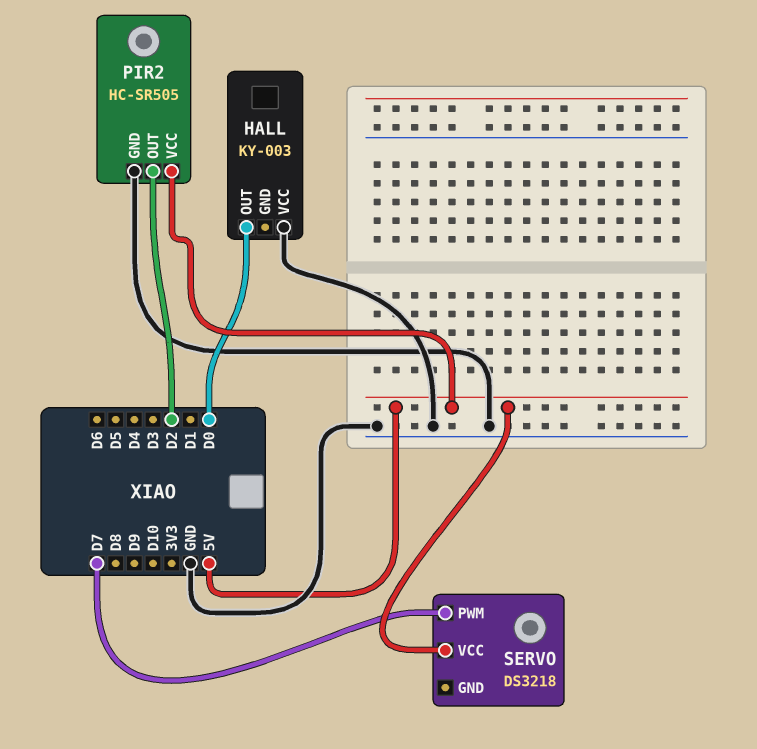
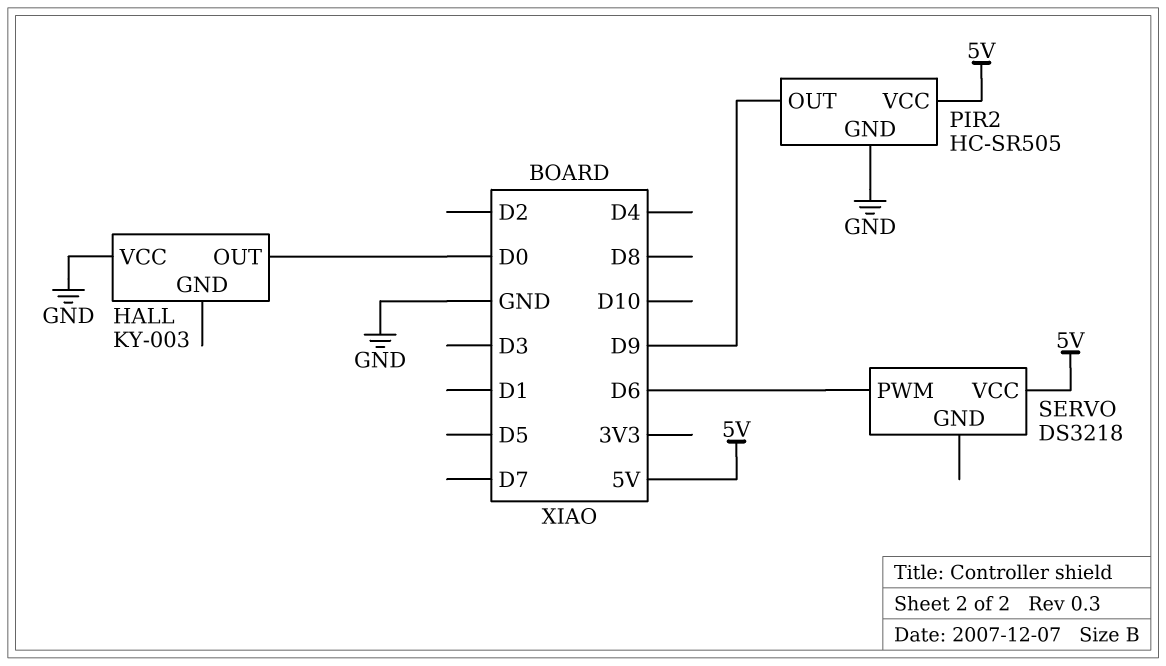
PIR2 pin OUT: D2 -> D9
SERVO pin PWM: D7 -> D6

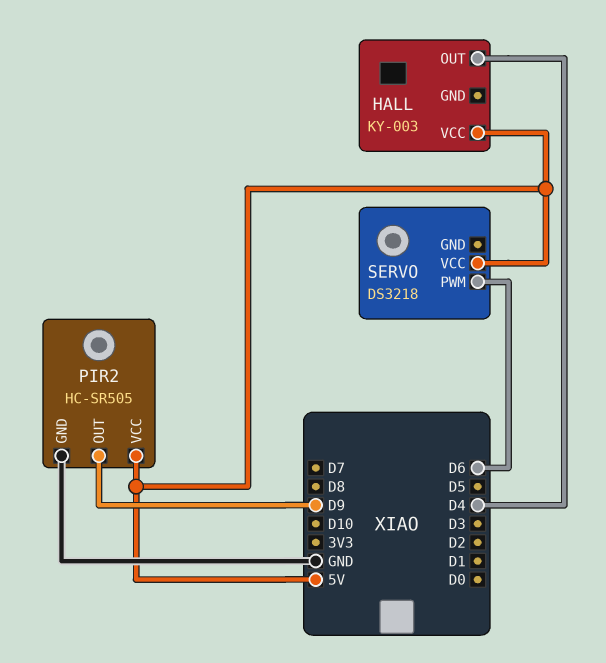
HALL pin OUT: D0 -> D4
HALL pin VCC: GND -> 5V

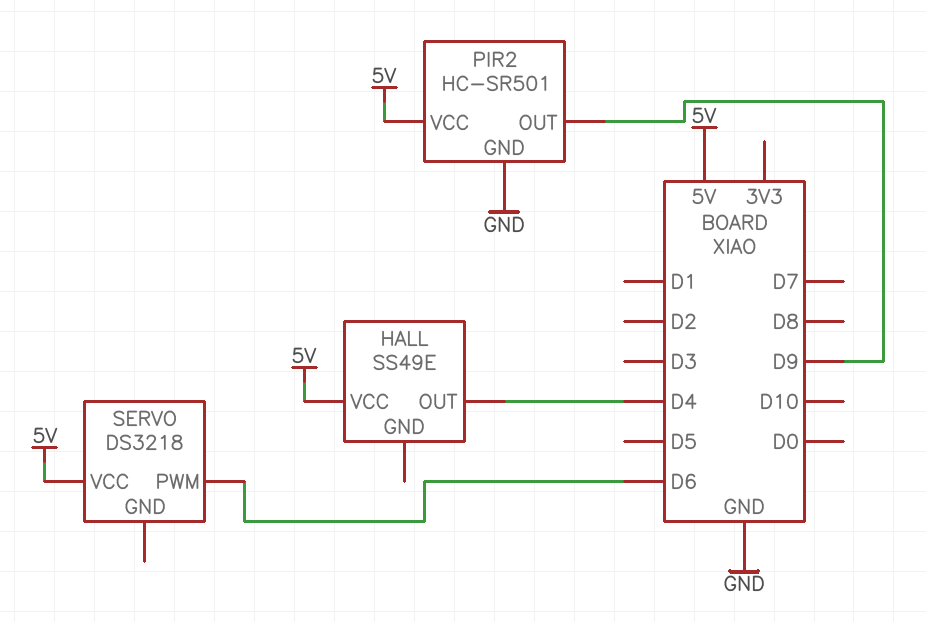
HALL: KY-003 -> SS49E
PIR2: HC-SR505 -> HC-SR501

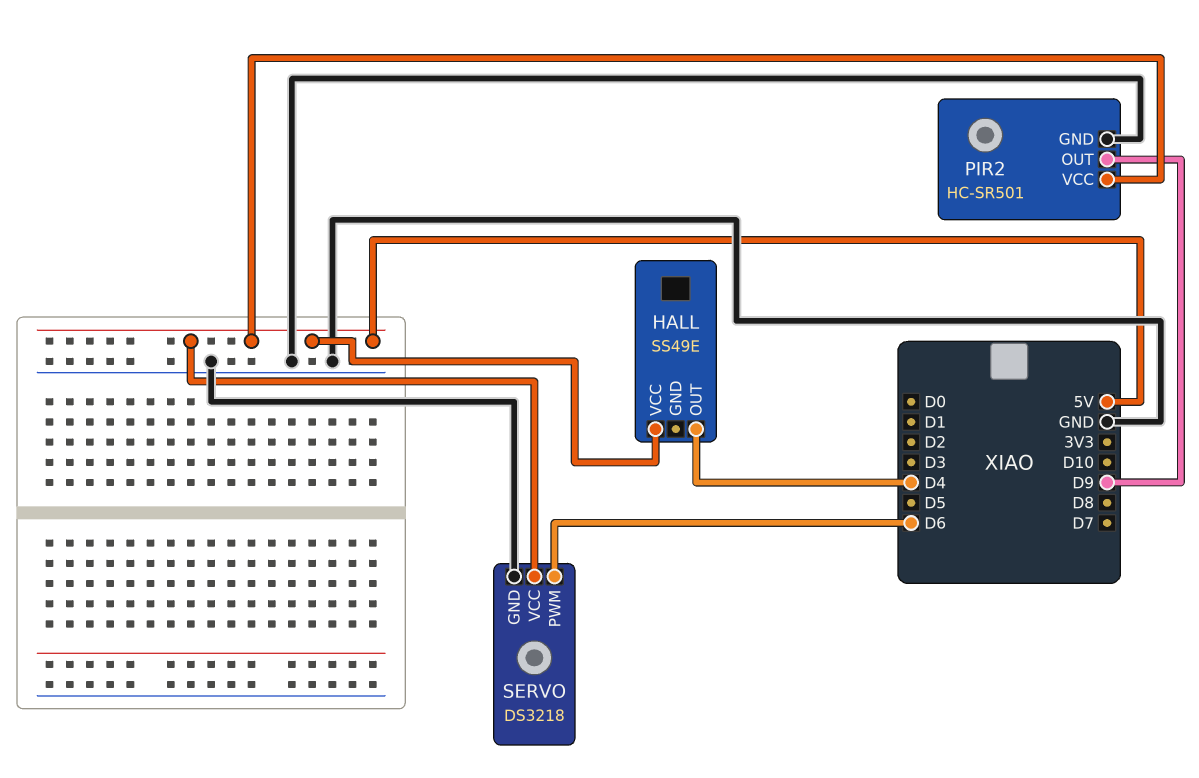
SERVO pin GND: none -> GND

